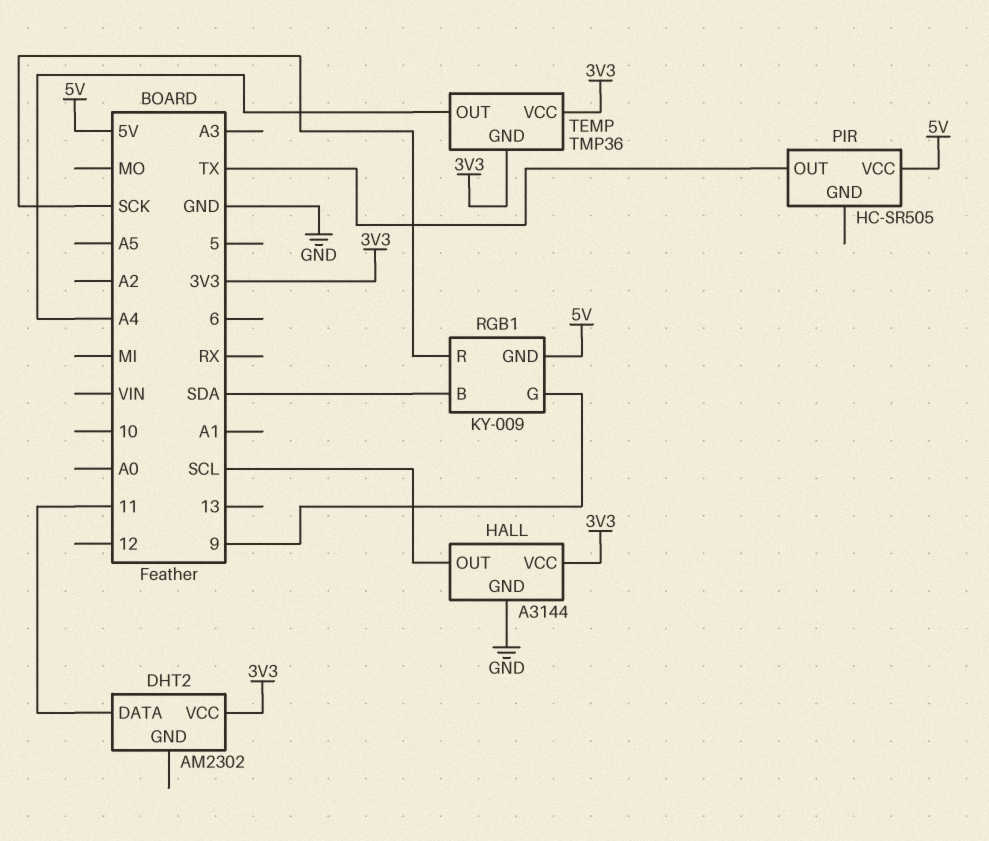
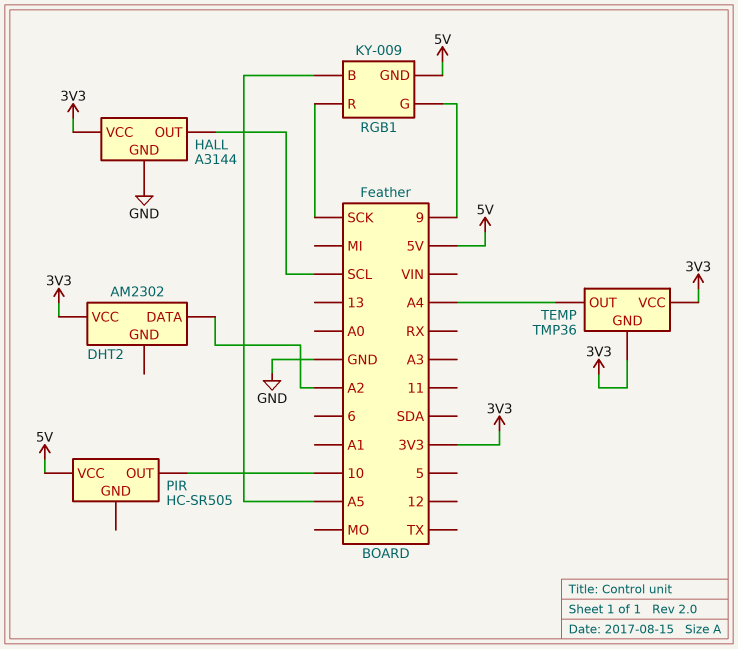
DHT2 pin DATA: 11 -> A2
PIR pin OUT: TX -> 10
RGB1 pin B: SDA -> A5

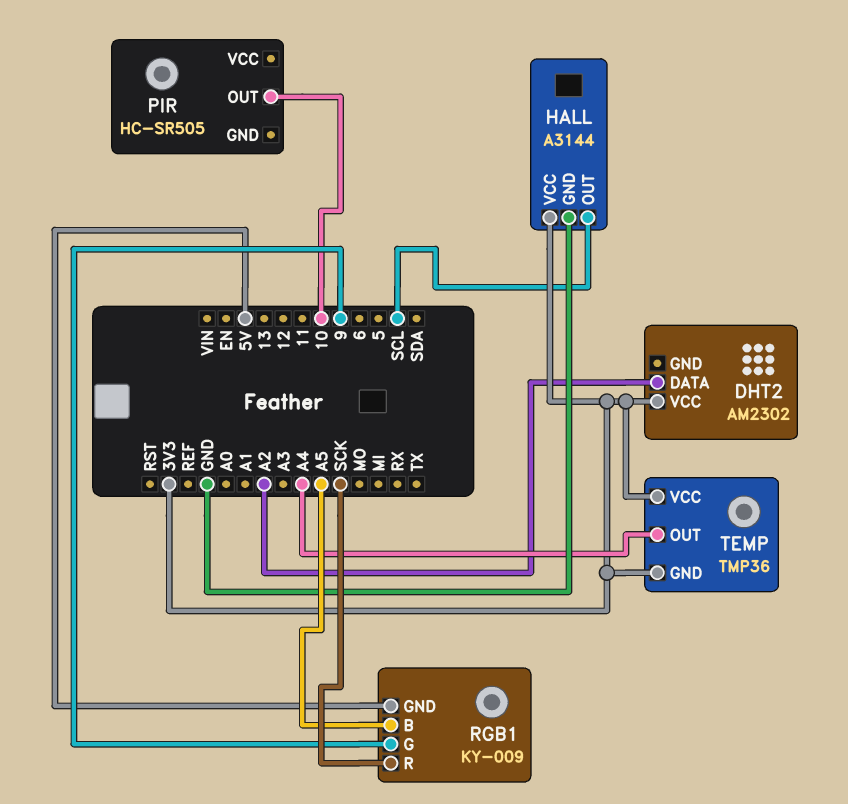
PIR pin VCC: 5V -> none

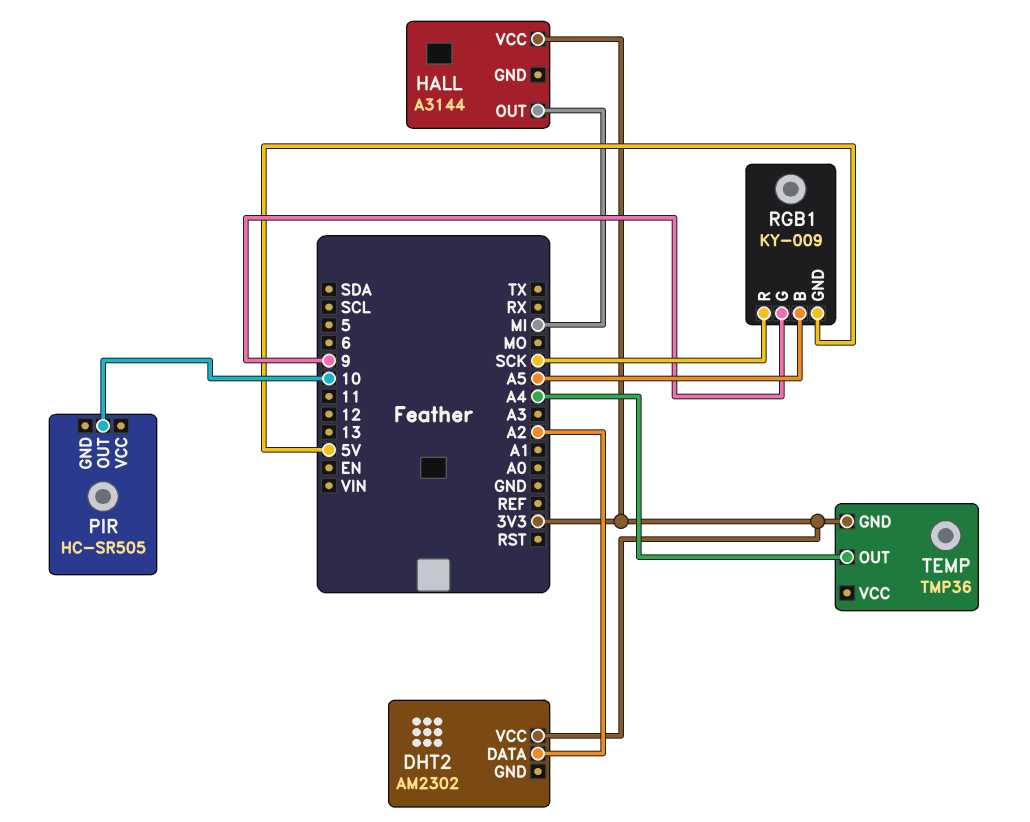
HALL pin GND: GND -> none
HALL pin OUT: SCL -> MI
TEMP pin VCC: 3V3 -> none

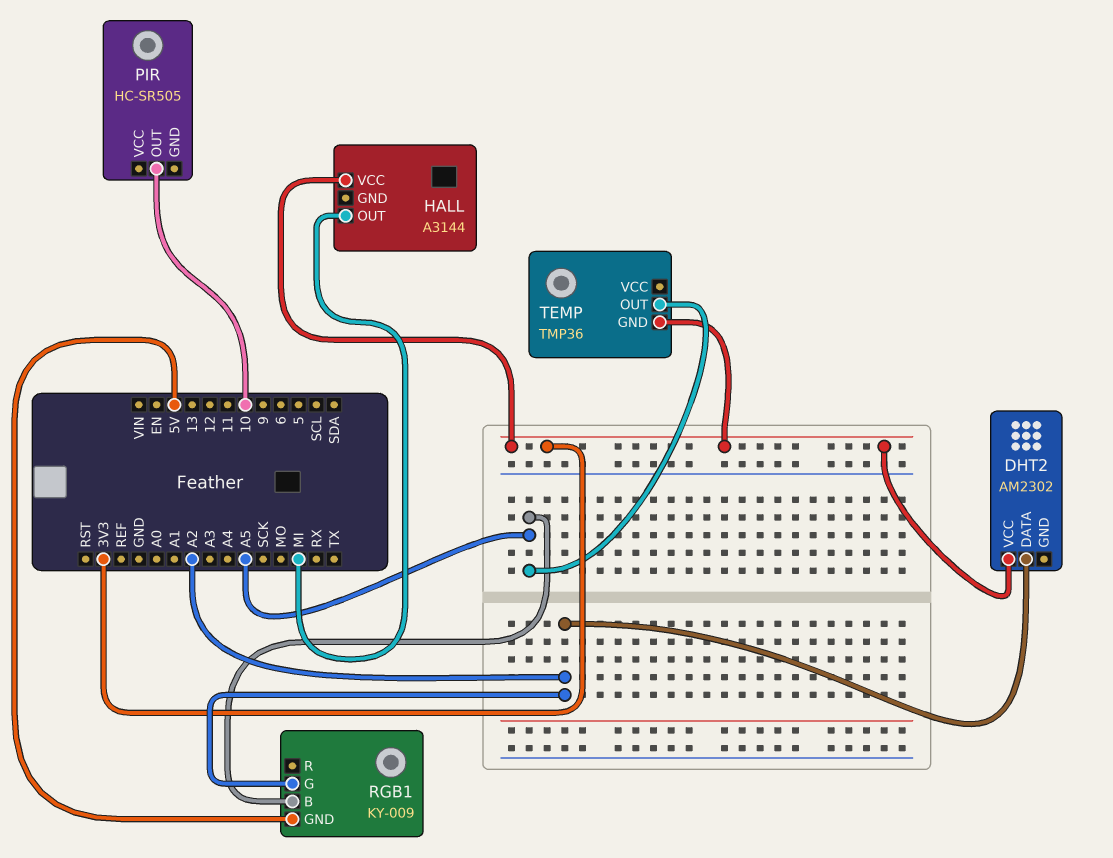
RGB1 pin G: 9 -> A2
RGB1 pin R: SCK -> none
TEMP pin OUT: A4 -> A5

